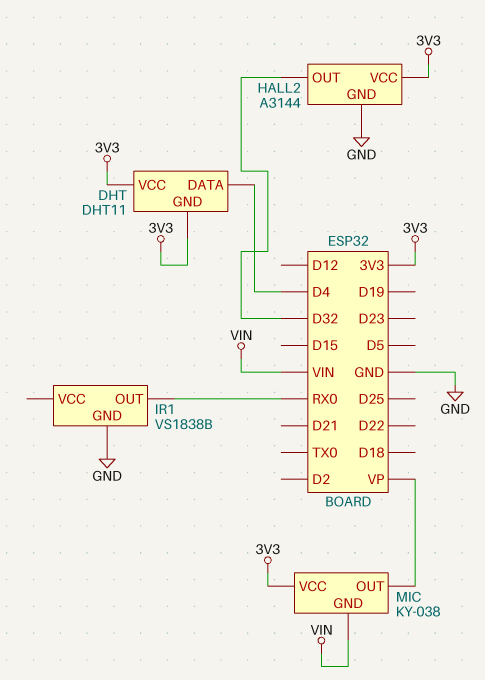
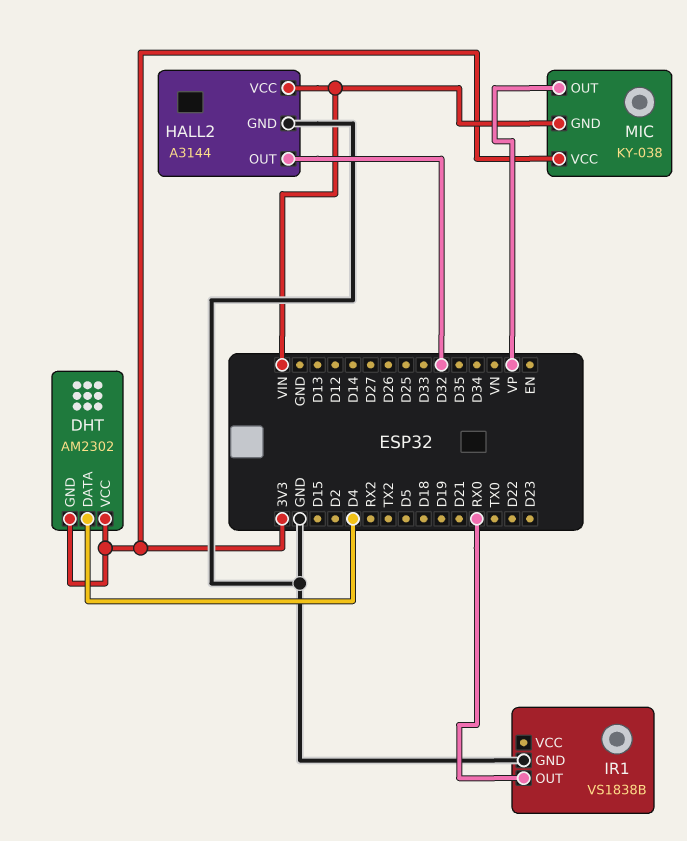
DHT: DHT11 -> AM2302
HALL2 pin VCC: 3V3 -> VIN

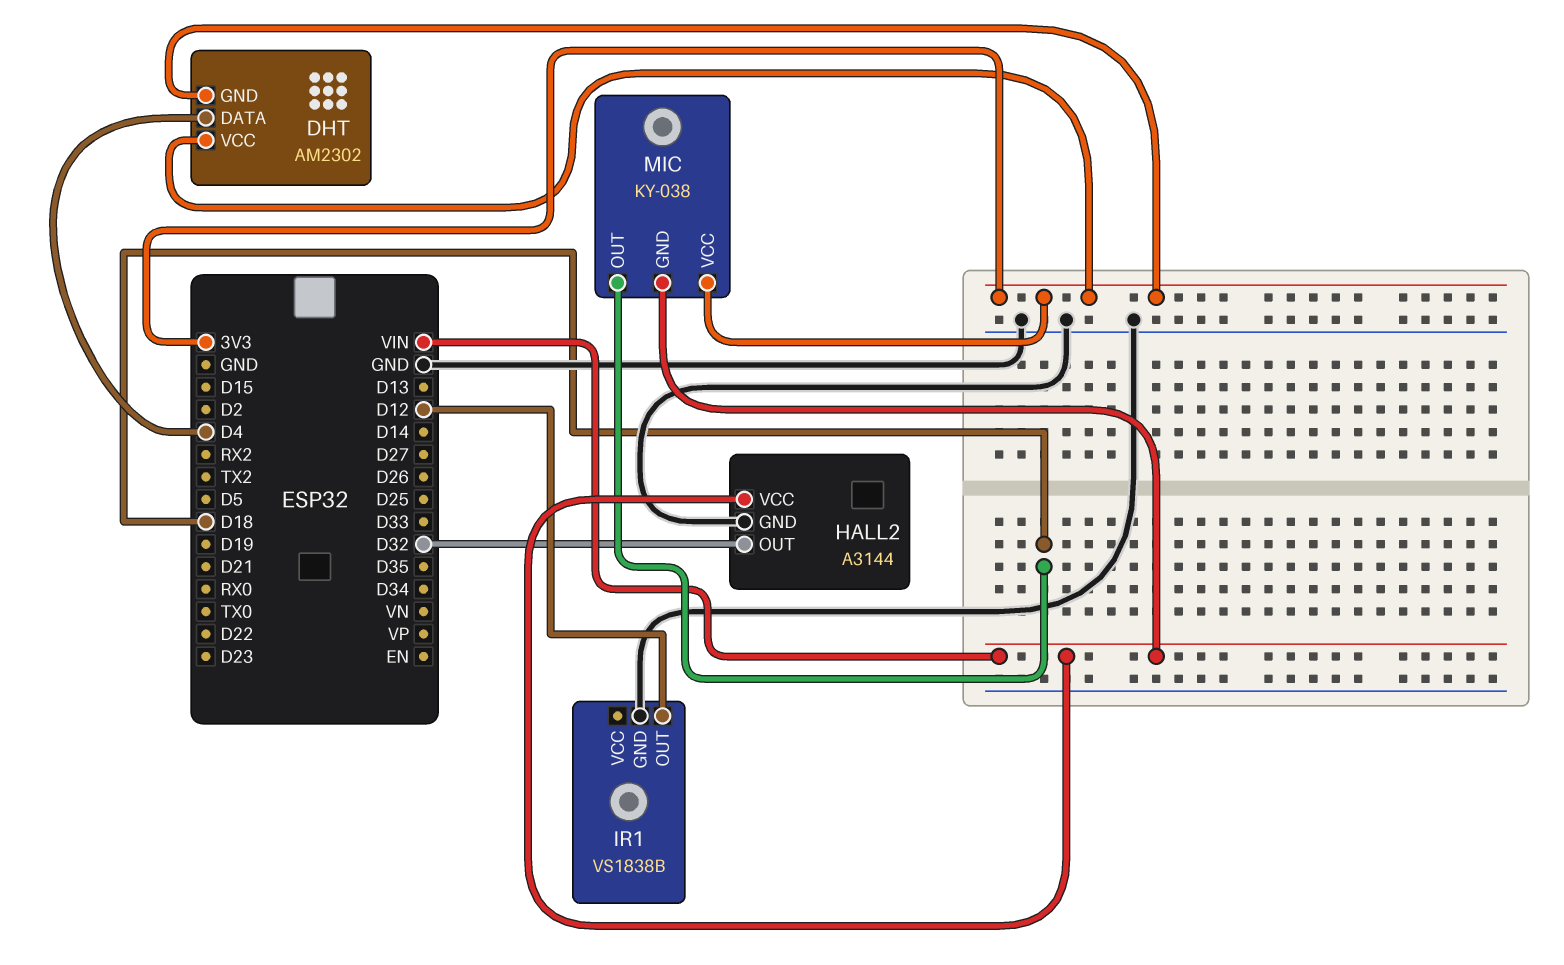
IR1 pin OUT: RX0 -> D12
MIC pin OUT: VP -> D18

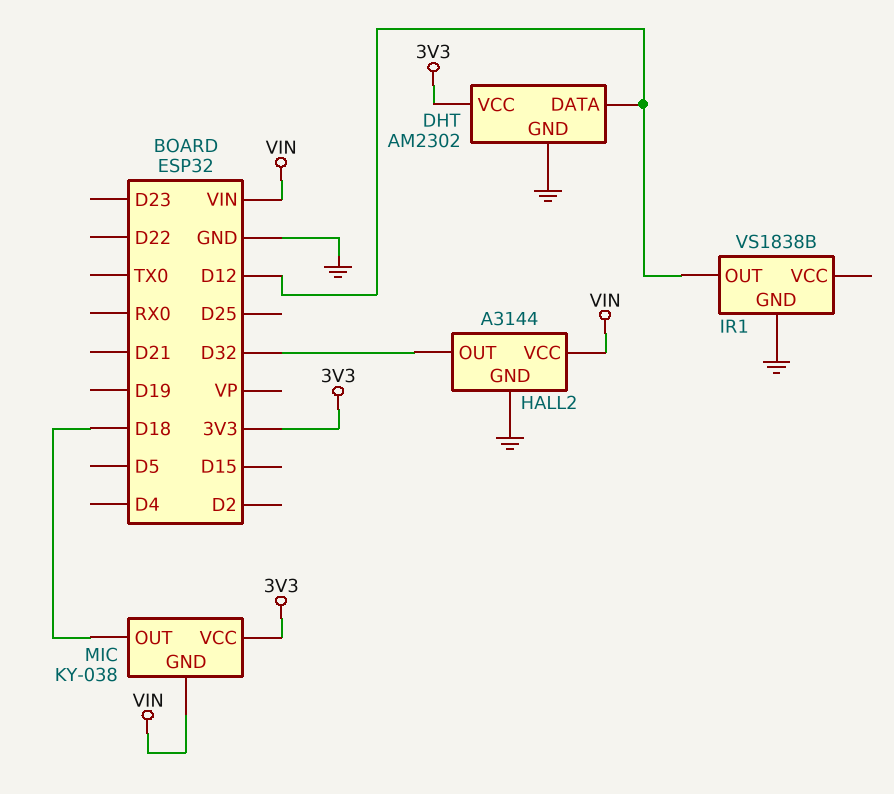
DHT pin DATA: D4 -> D12
DHT pin GND: 3V3 -> GND

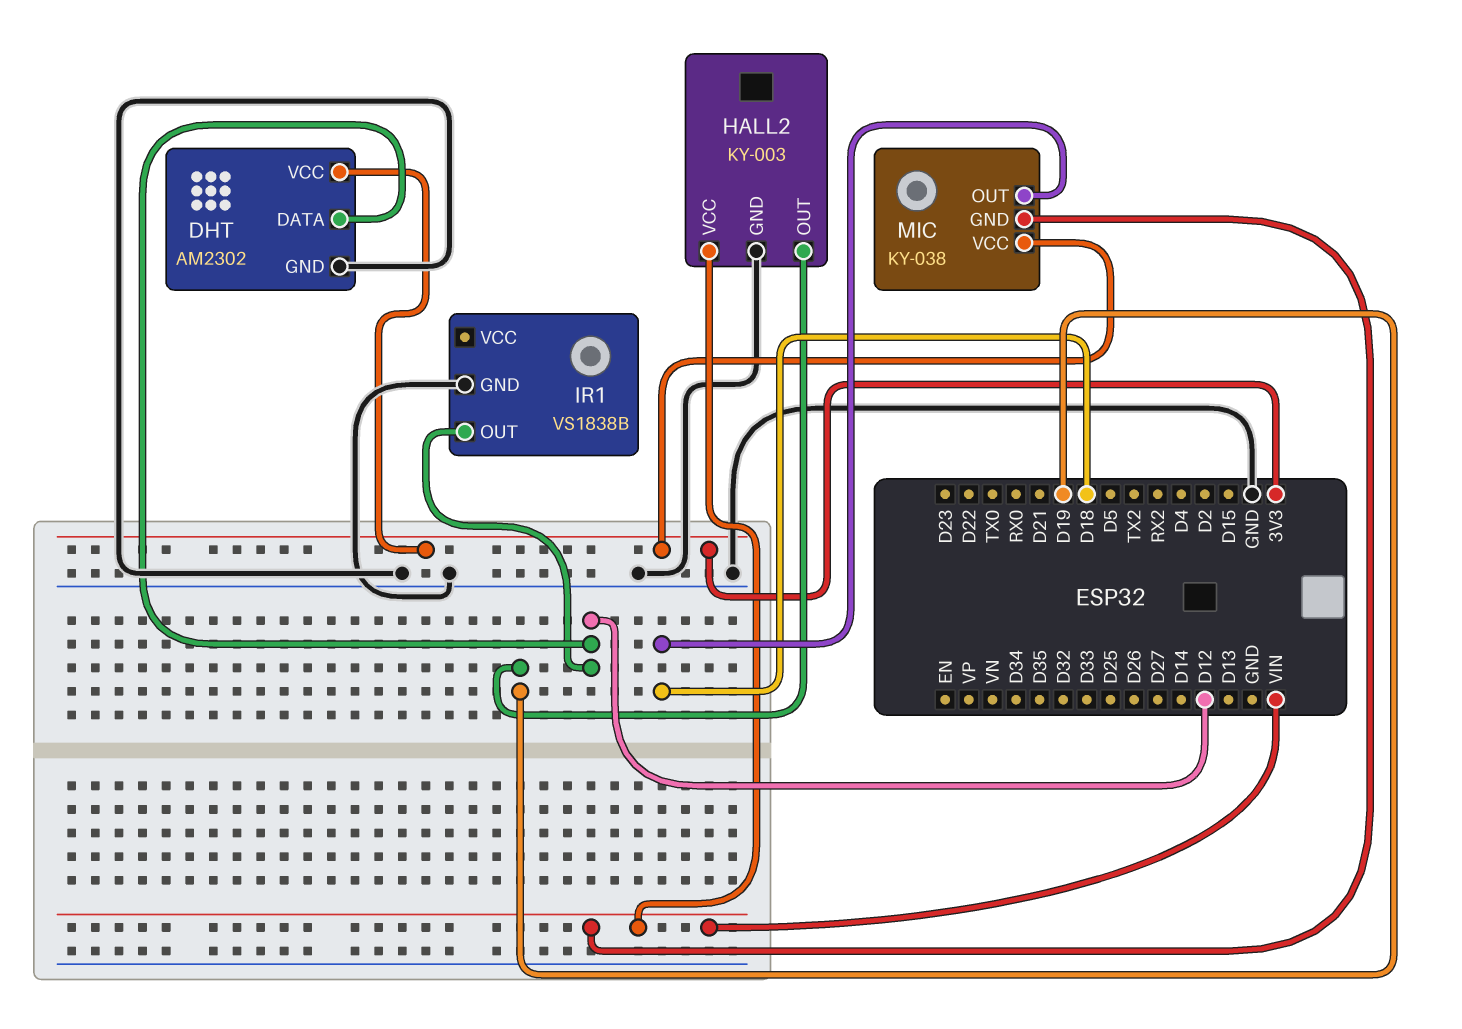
HALL2: A3144 -> KY-003
HALL2 pin OUT: D32 -> D19

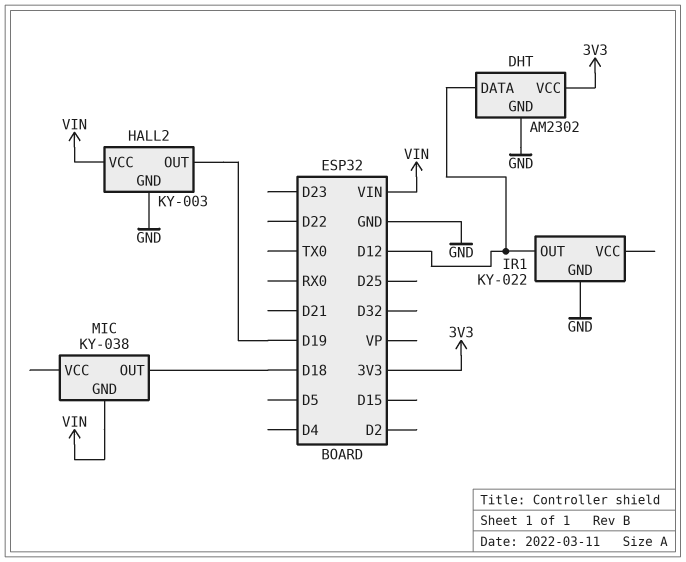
IR1: VS1838B -> KY-022
MIC pin VCC: 3V3 -> none

